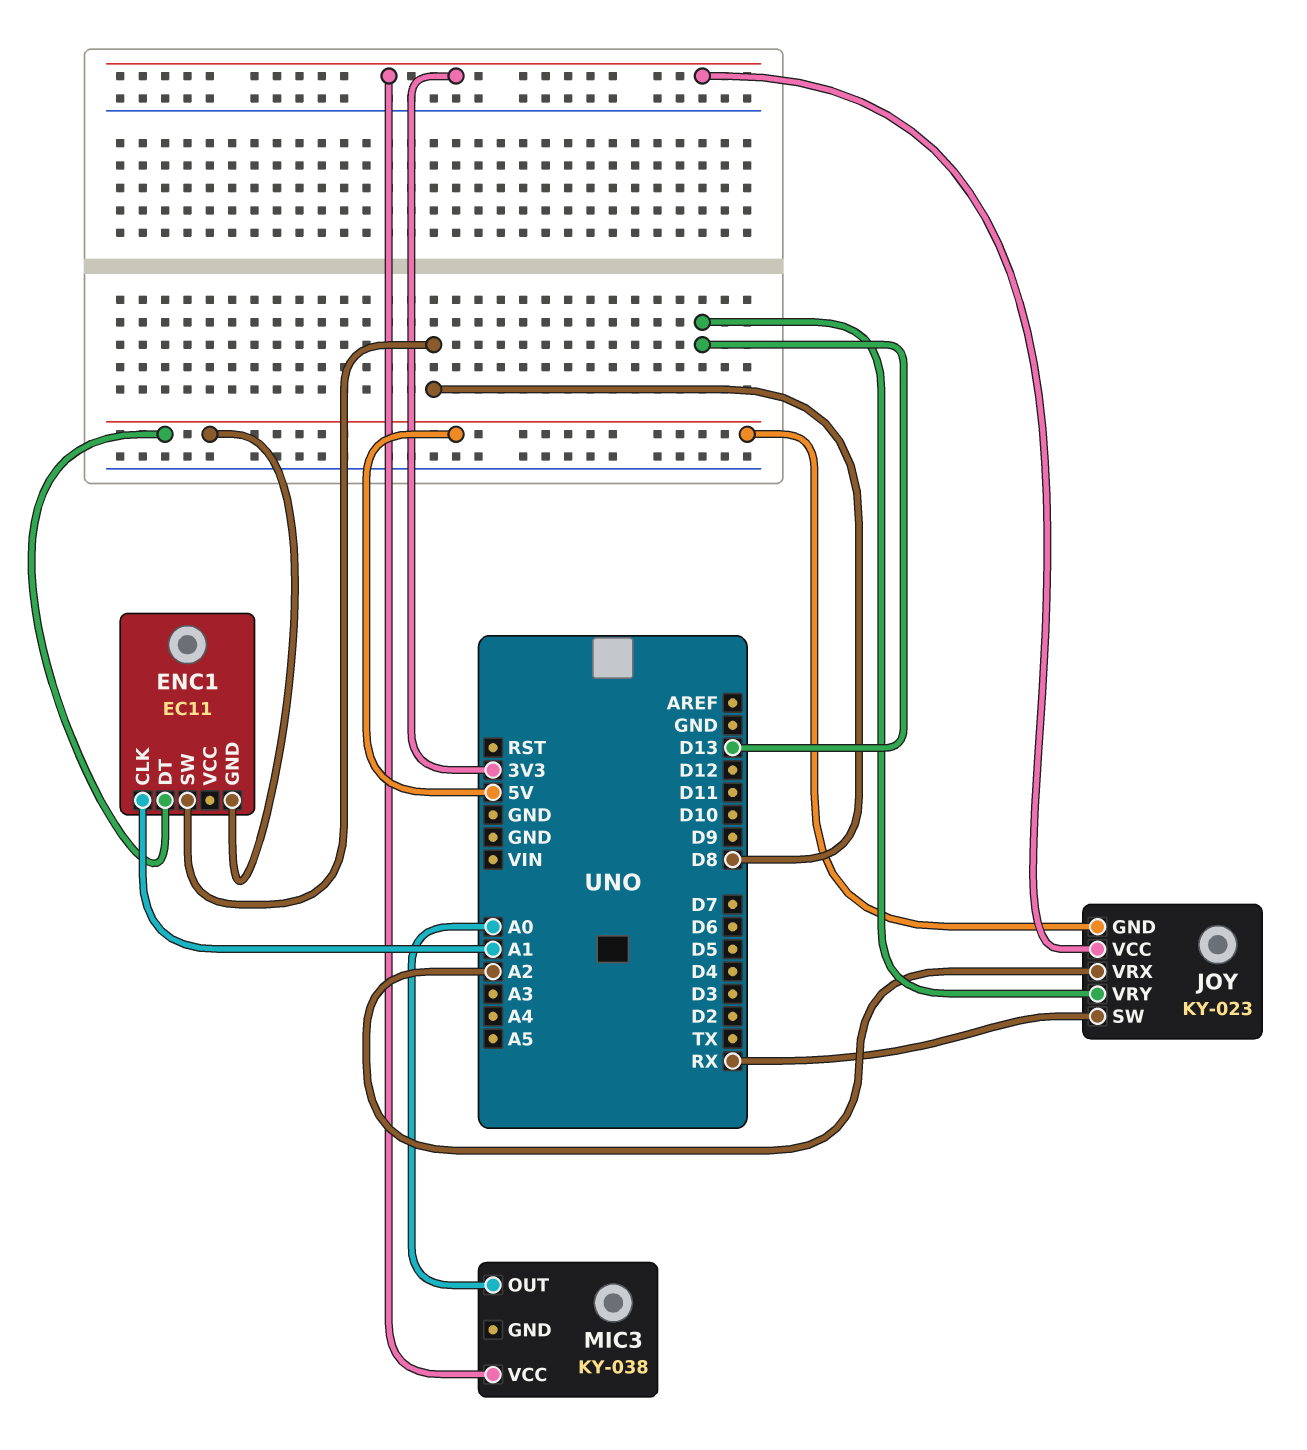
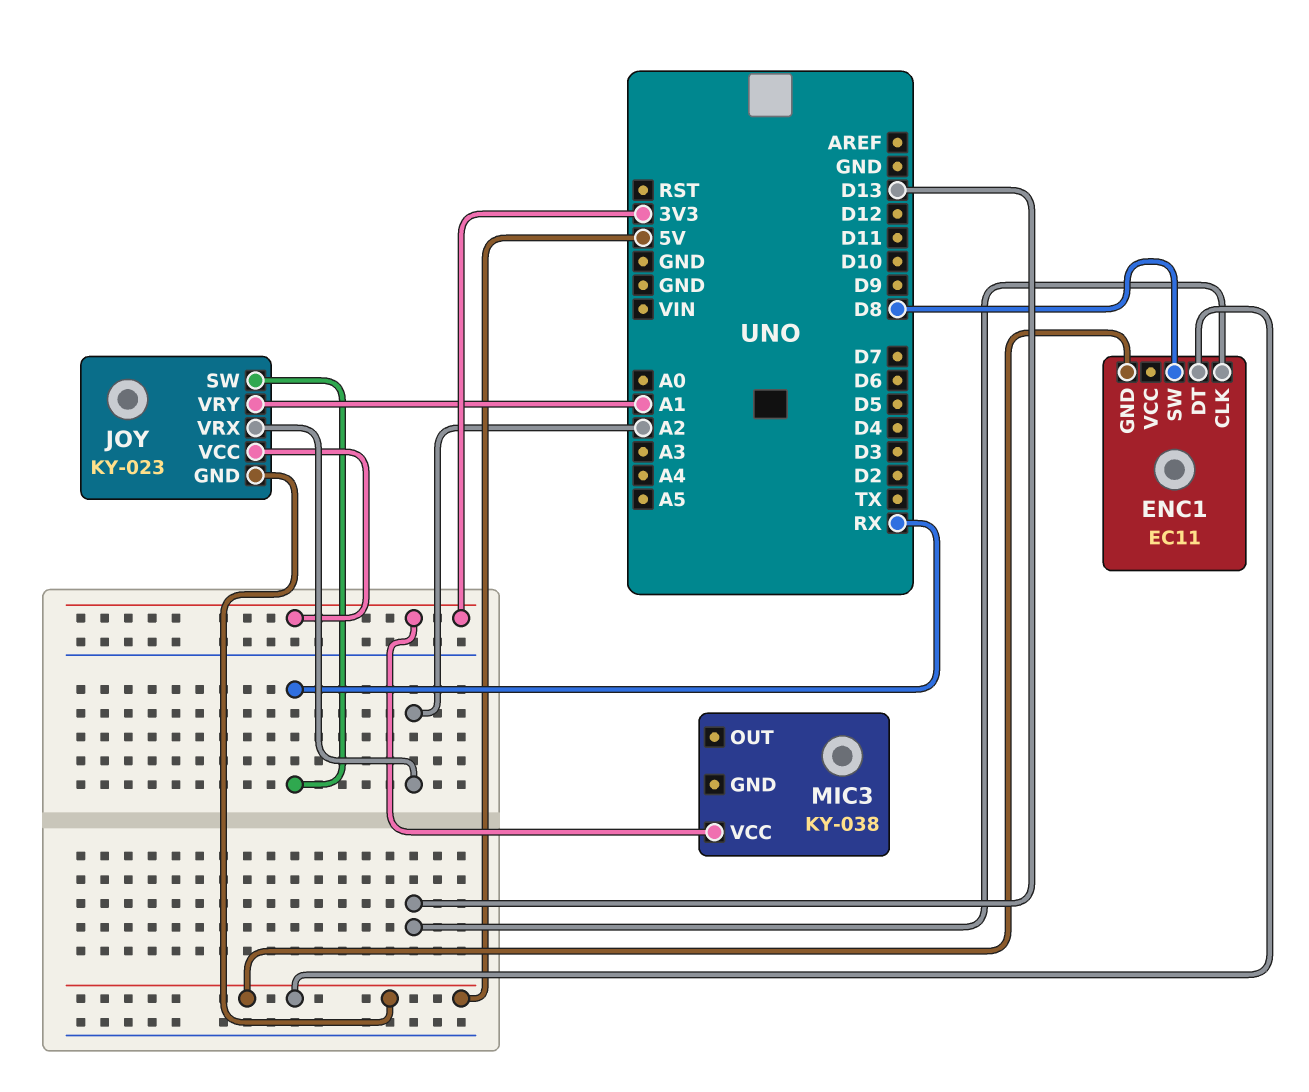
ENC1 pin CLK: A1 -> D13
JOY pin VRY: D13 -> A1
MIC3 pin OUT: A0 -> none

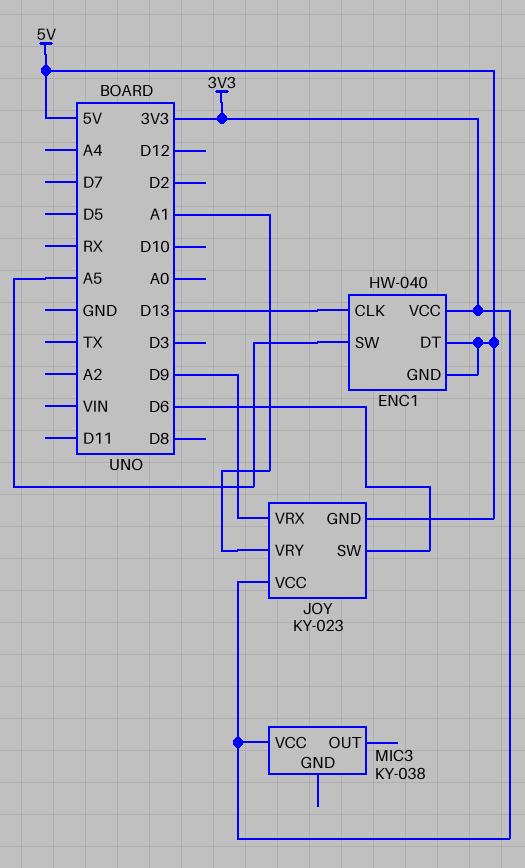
ENC1: EC11 -> HW-040
ENC1 pin SW: D8 -> A5
ENC1 pin VCC: none -> 3V3
JOY pin SW: RX -> D6
JOY pin VRX: A2 -> D9

